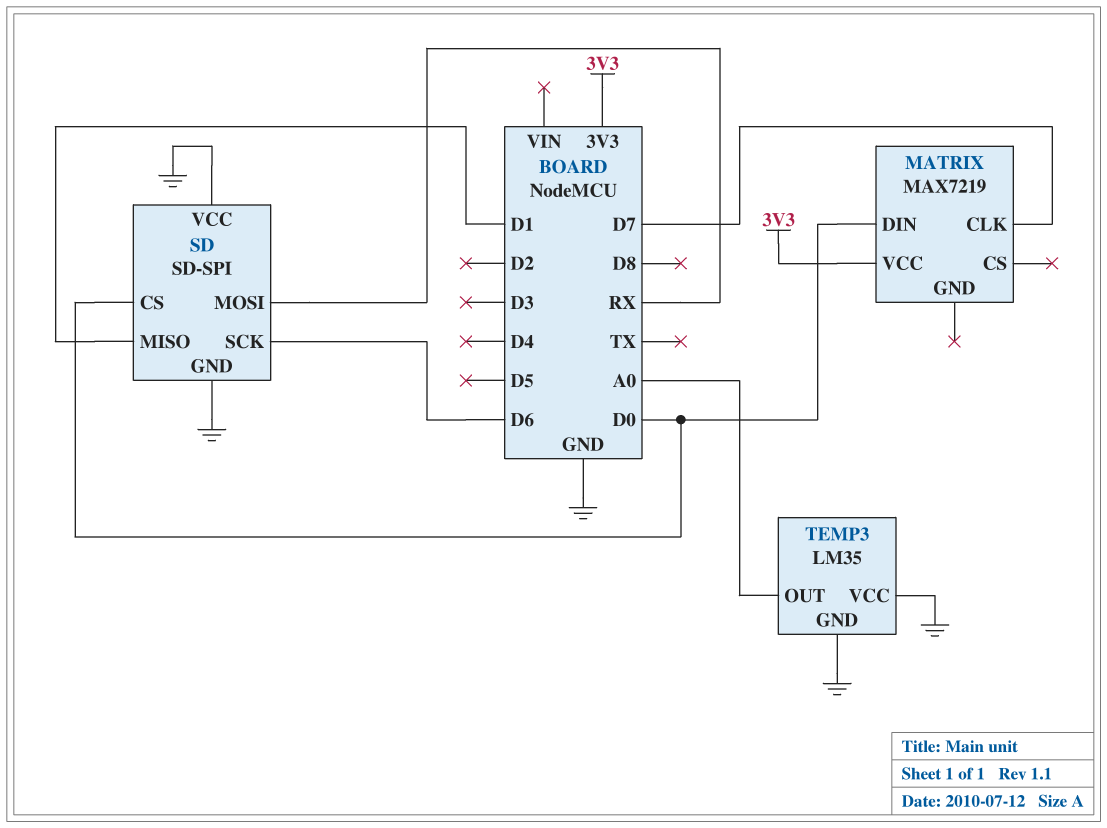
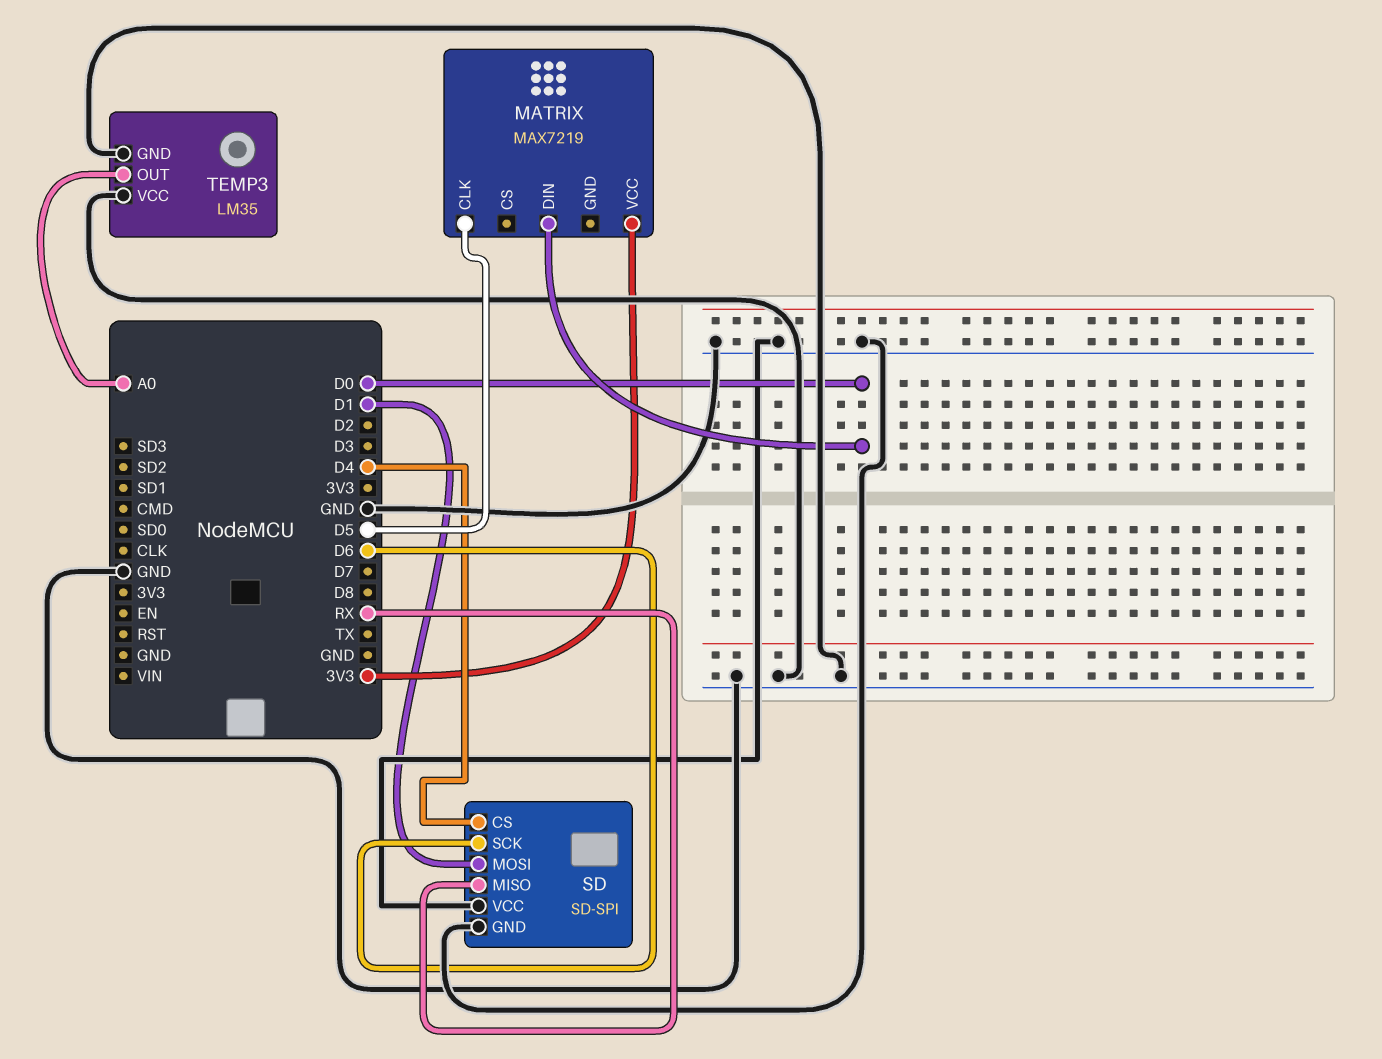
MATRIX pin CLK: D7 -> D5
SD pin CS: D0 -> D4
SD pin MISO: D1 -> RX
SD pin MOSI: RX -> D1

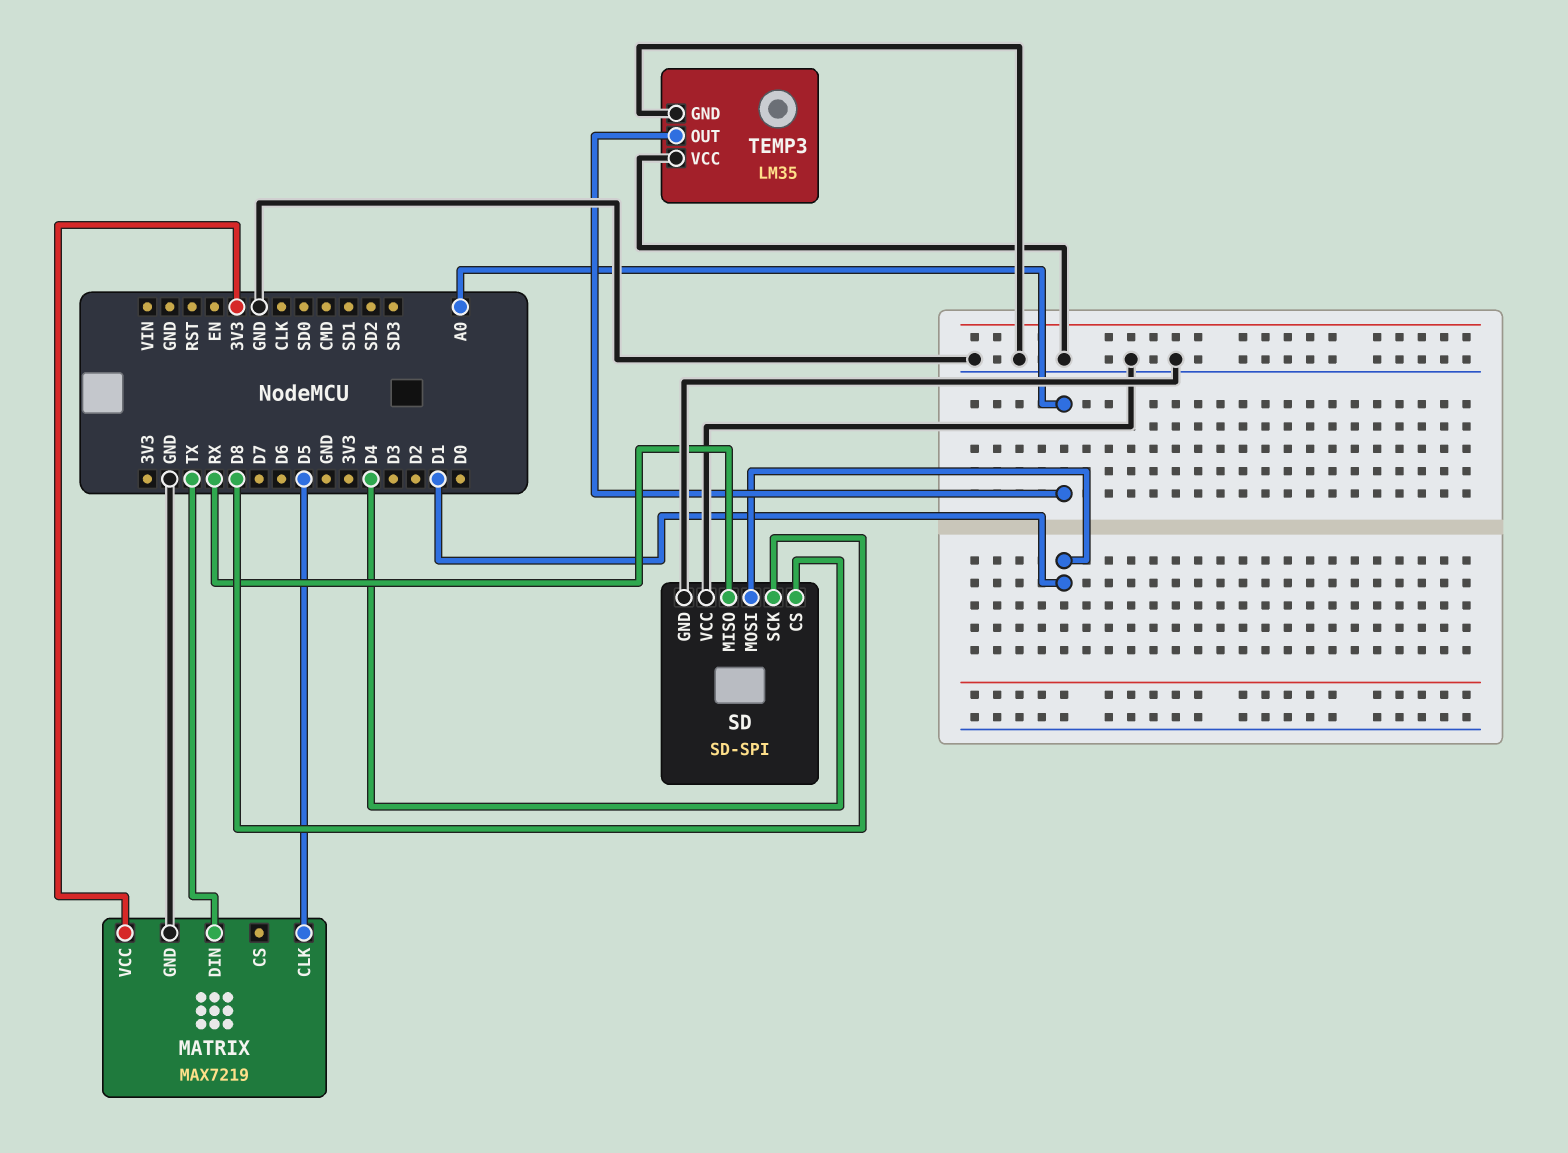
MATRIX pin DIN: D0 -> TX
MATRIX pin GND: none -> GND
SD pin SCK: D6 -> D8

